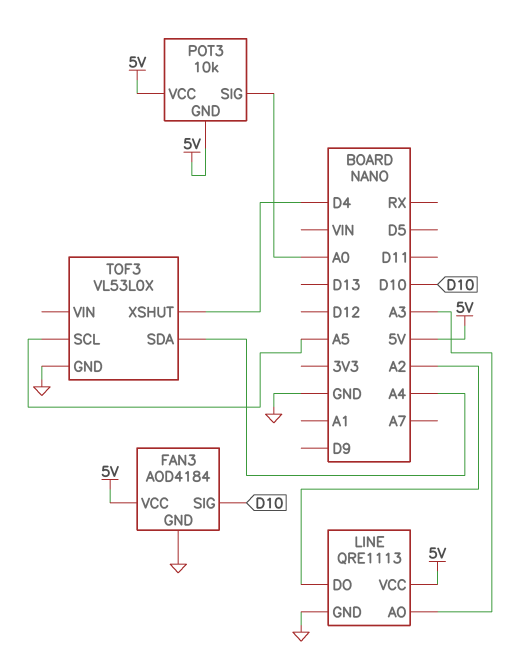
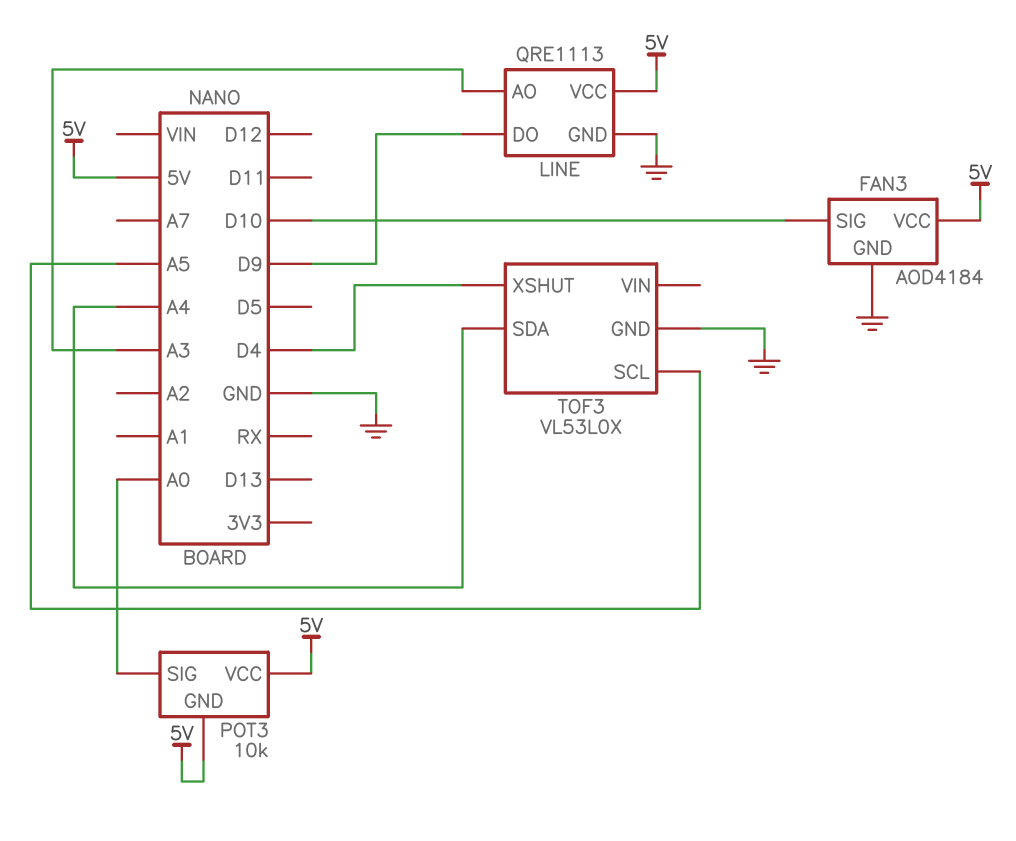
LINE pin DO: A2 -> D9

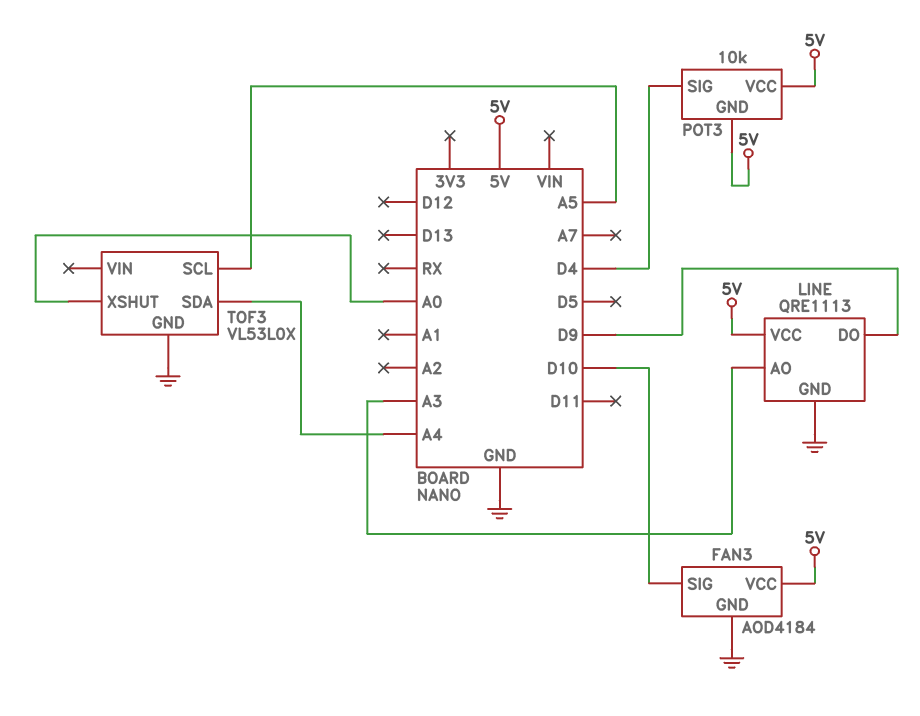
POT3 pin SIG: A0 -> D4
TOF3 pin XSHUT: D4 -> A0

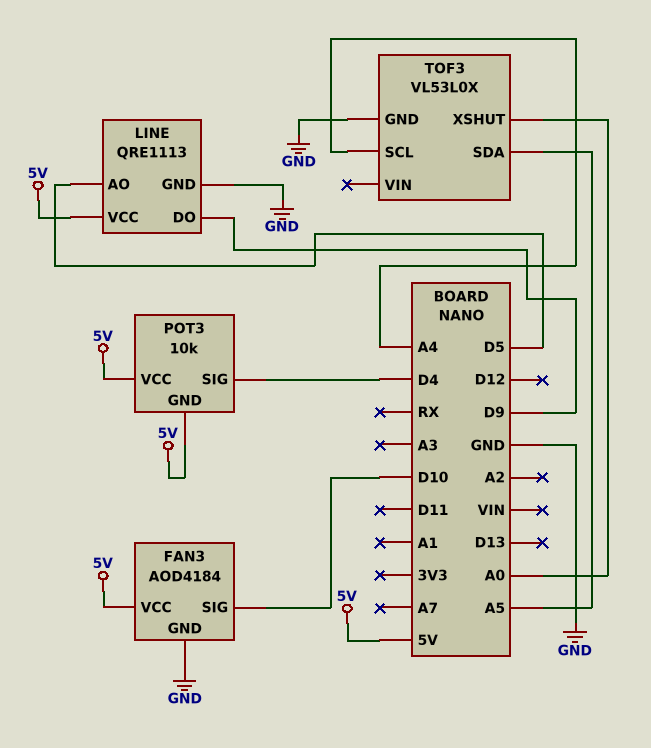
LINE pin AO: A3 -> D5
TOF3 pin SCL: A5 -> A4
TOF3 pin SDA: A4 -> A5

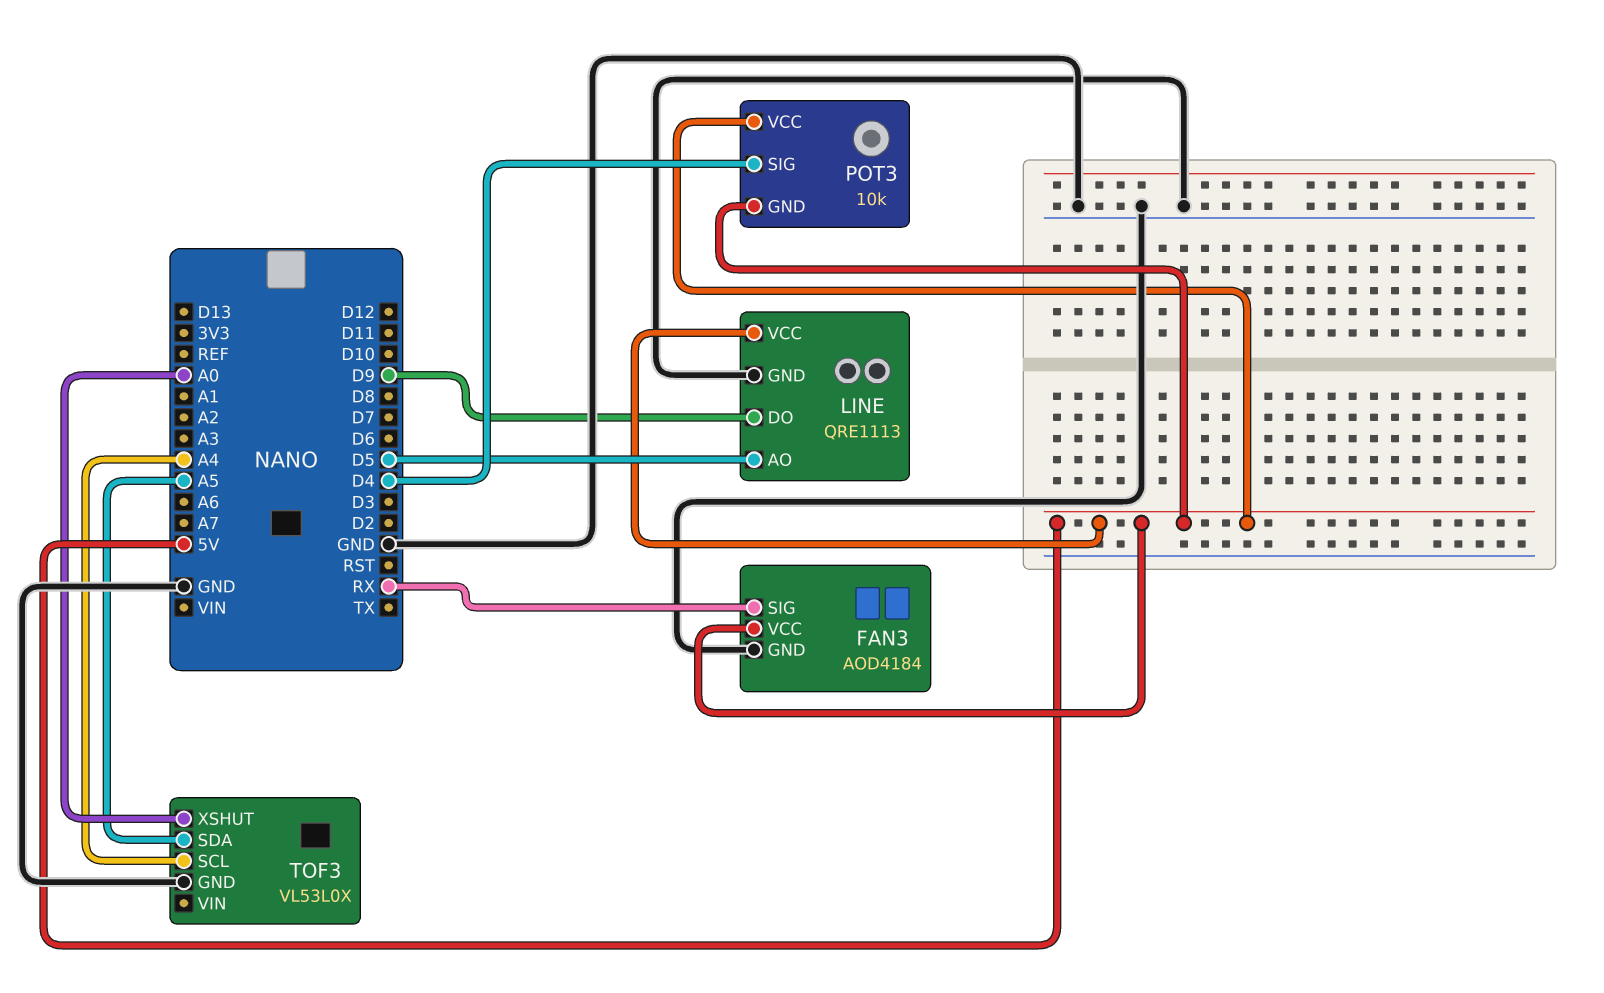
FAN3 pin SIG: D10 -> RX

